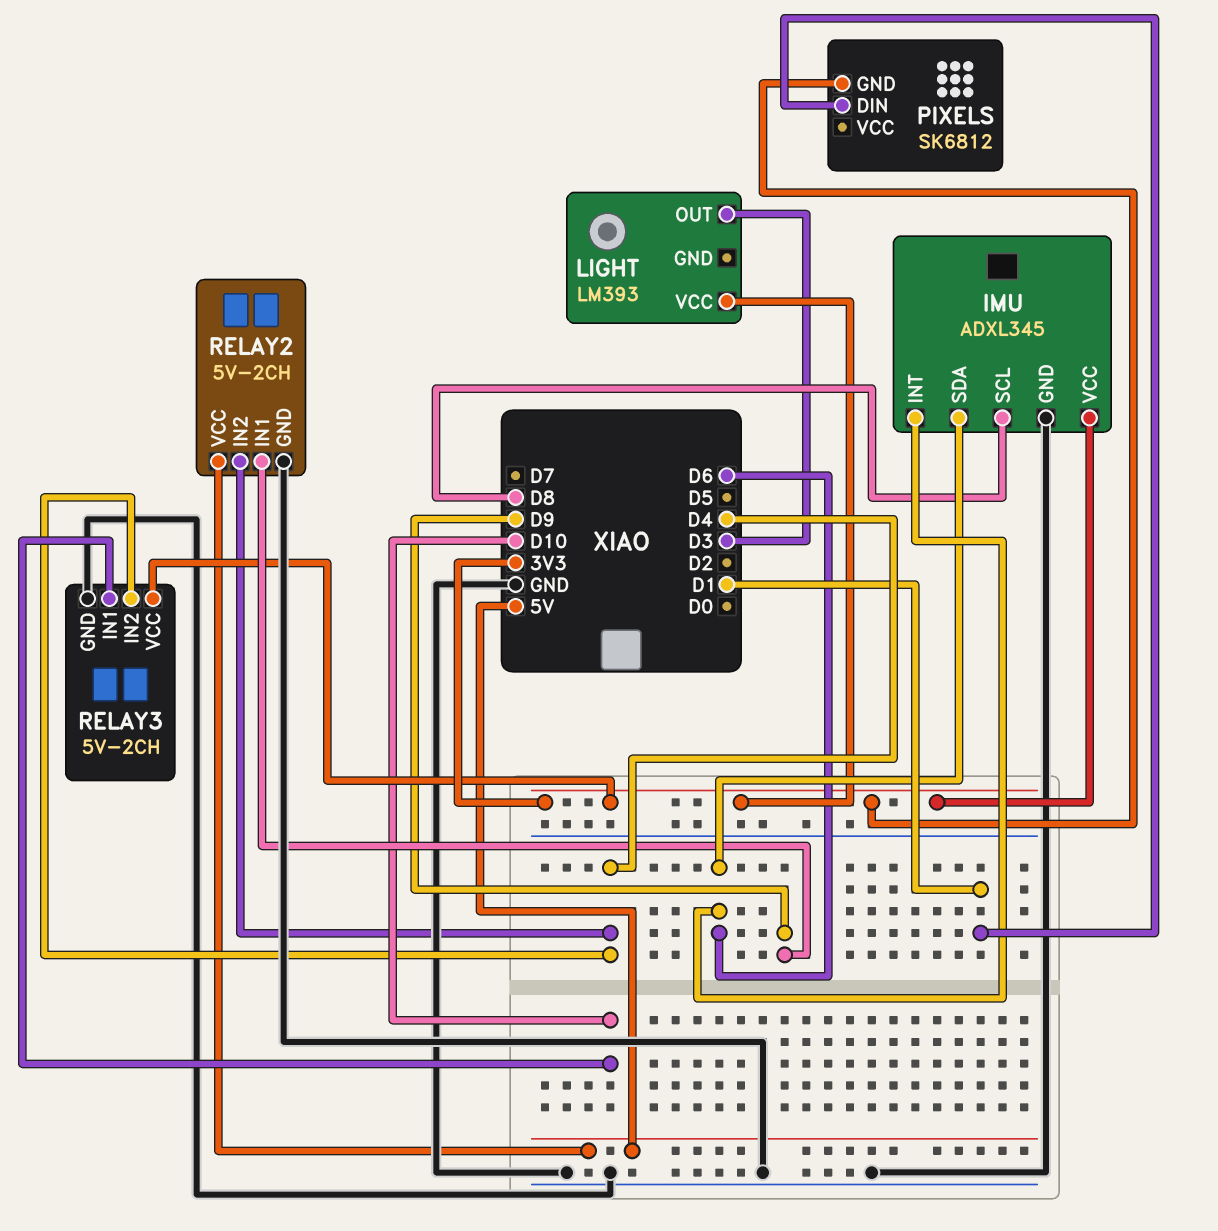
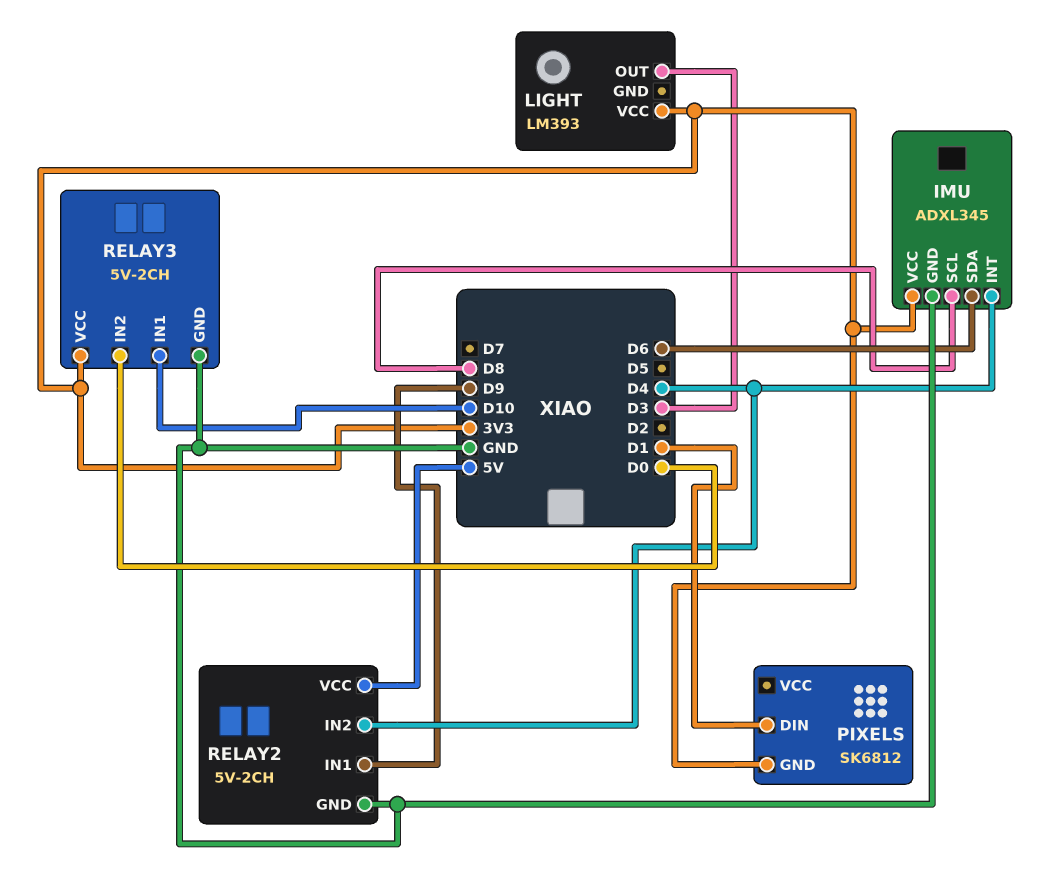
IMU pin INT: D6 -> D4
RELAY3 pin IN2: D4 -> D0

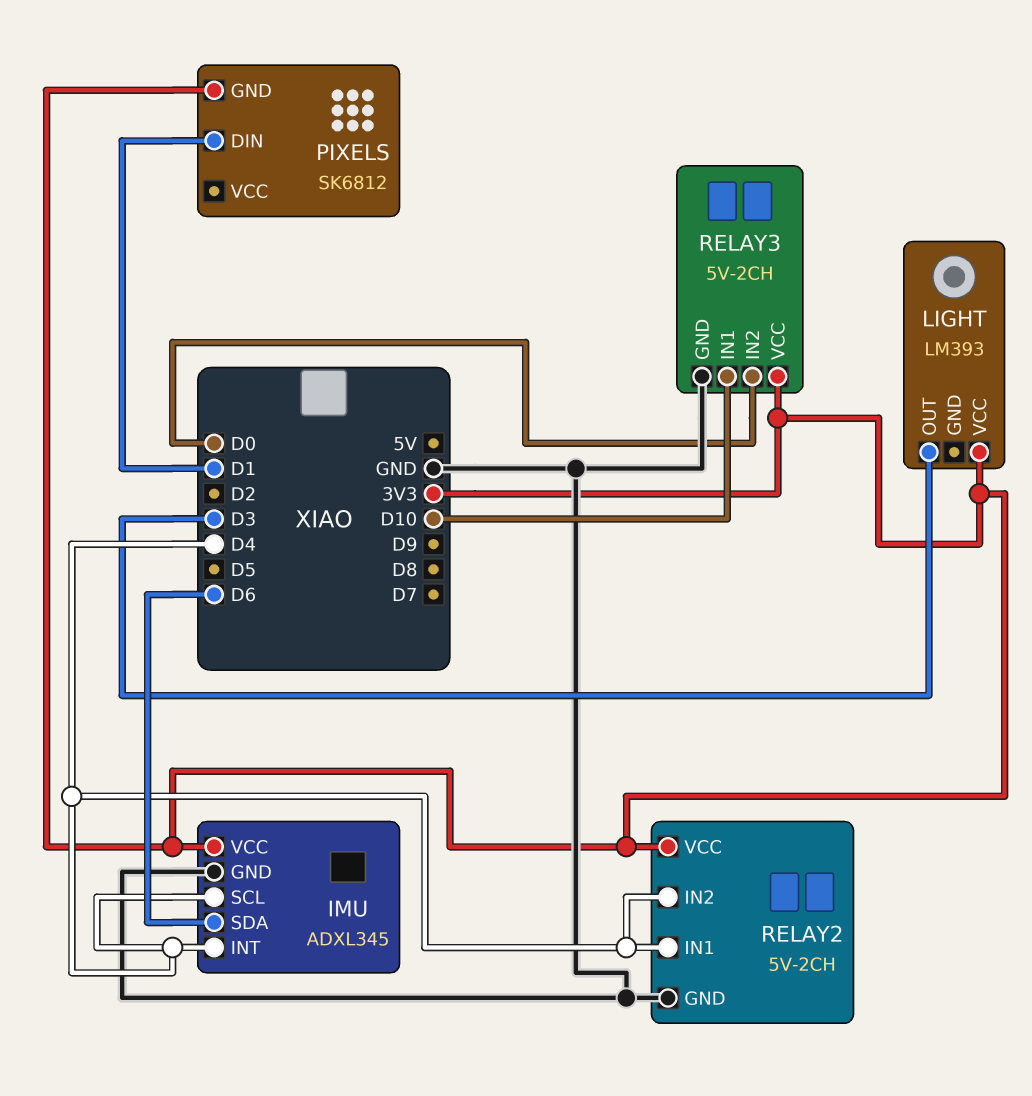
IMU pin SCL: D8 -> D4
RELAY2 pin IN1: D9 -> D4
RELAY2 pin VCC: 5V -> 3V3

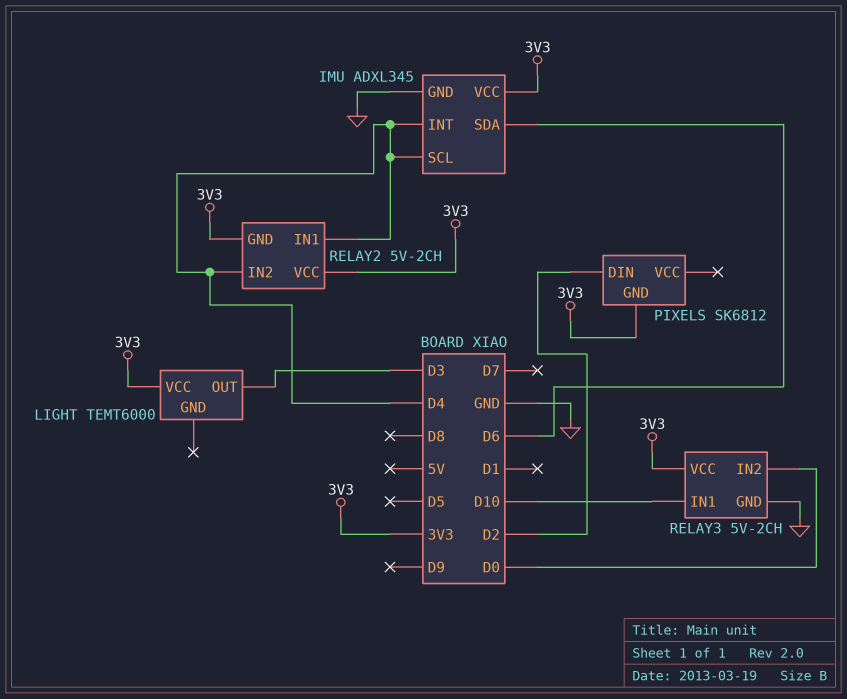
LIGHT: LM393 -> TEMT6000
PIXELS pin DIN: D1 -> D2
RELAY2 pin GND: GND -> 3V3

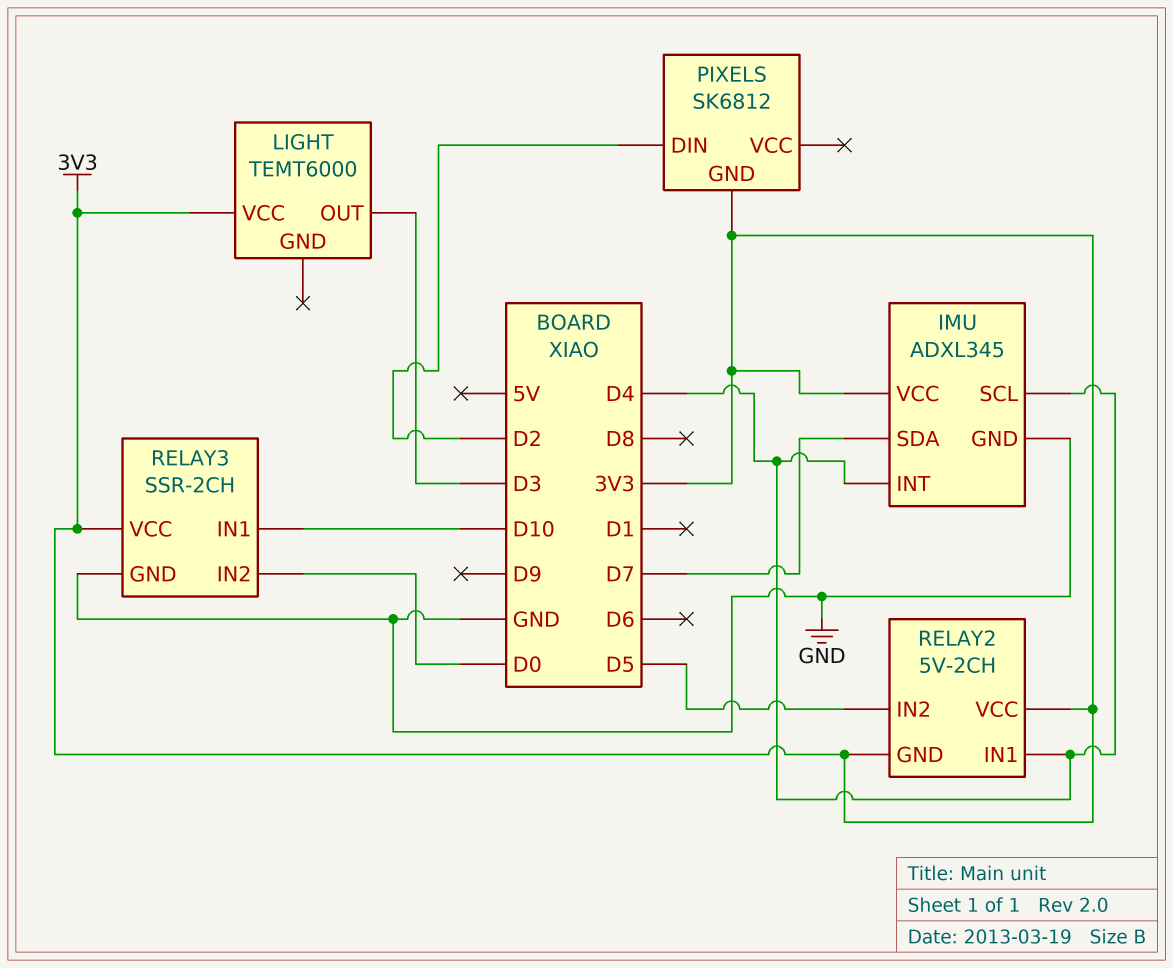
IMU pin SDA: D6 -> D7
RELAY2 pin IN2: D4 -> D5
RELAY3: 5V-2CH -> SSR-2CH

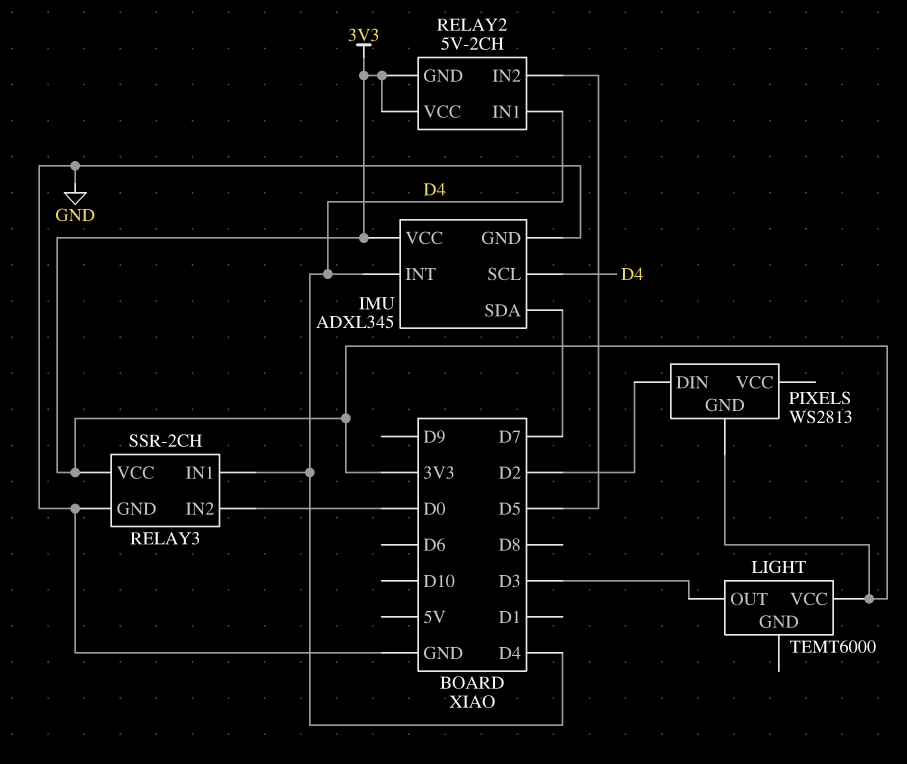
PIXELS: SK6812 -> WS2813
RELAY3 pin IN1: D10 -> D4

